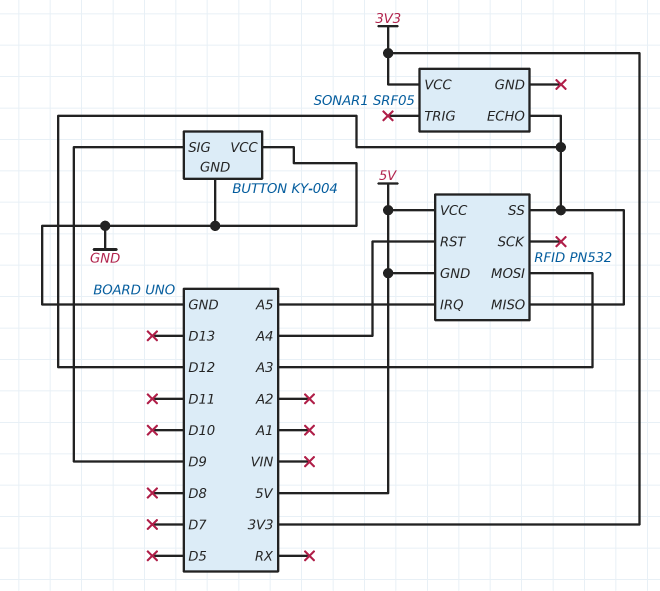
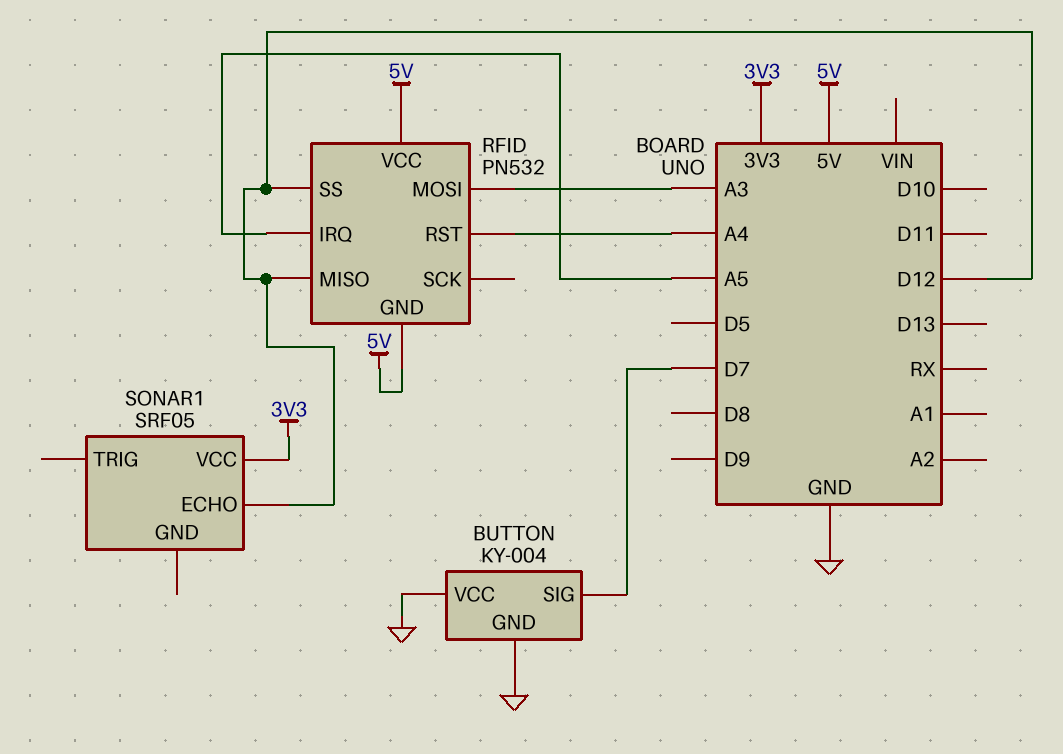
BUTTON pin SIG: D9 -> D7

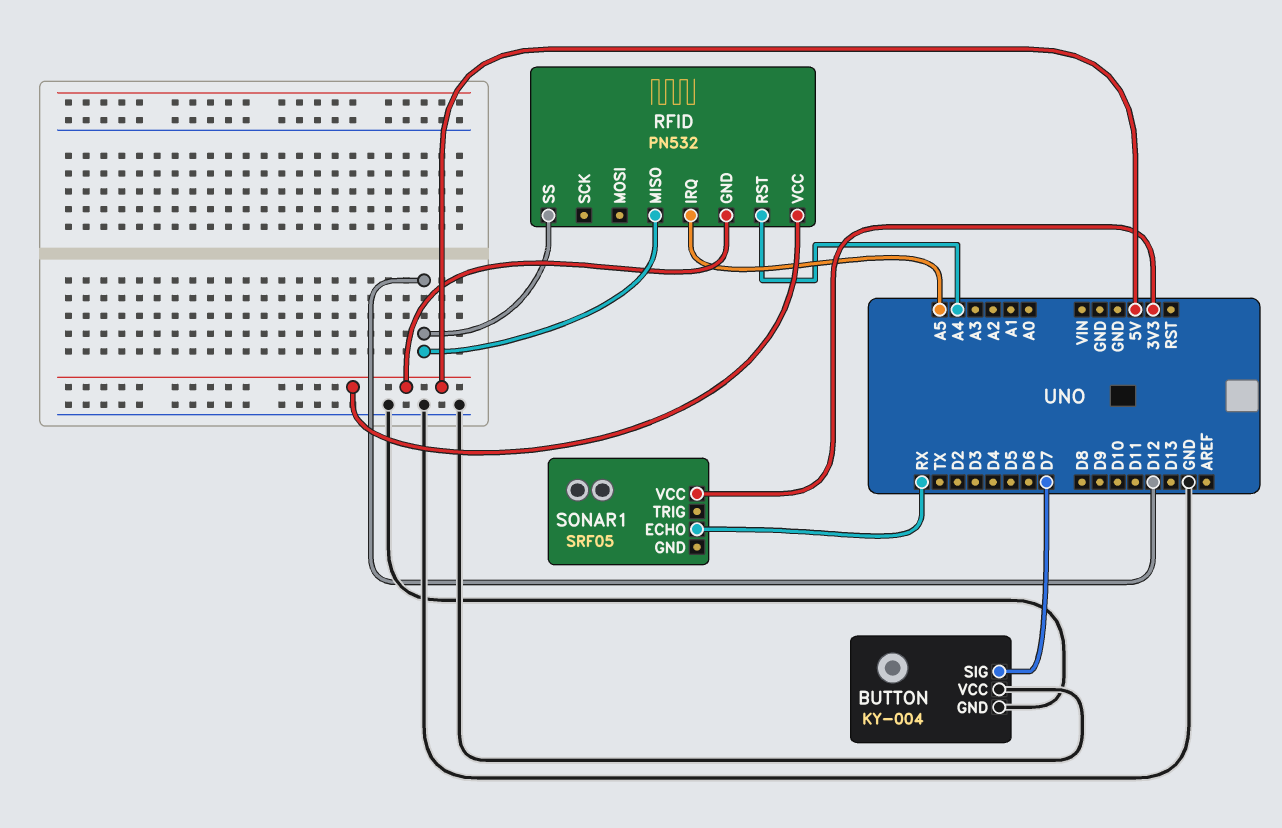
RFID pin MOSI: A3 -> none
SONAR1 pin ECHO: D12 -> RX

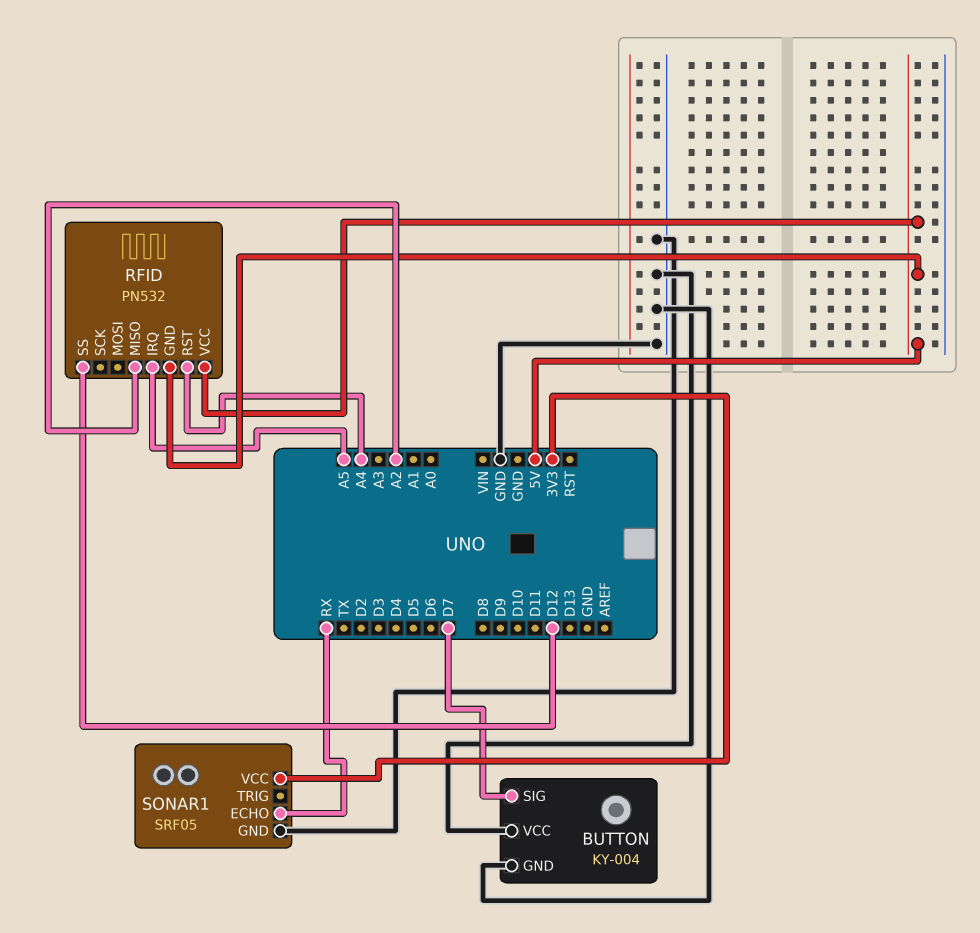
RFID pin MISO: D12 -> A2
SONAR1 pin GND: none -> GND

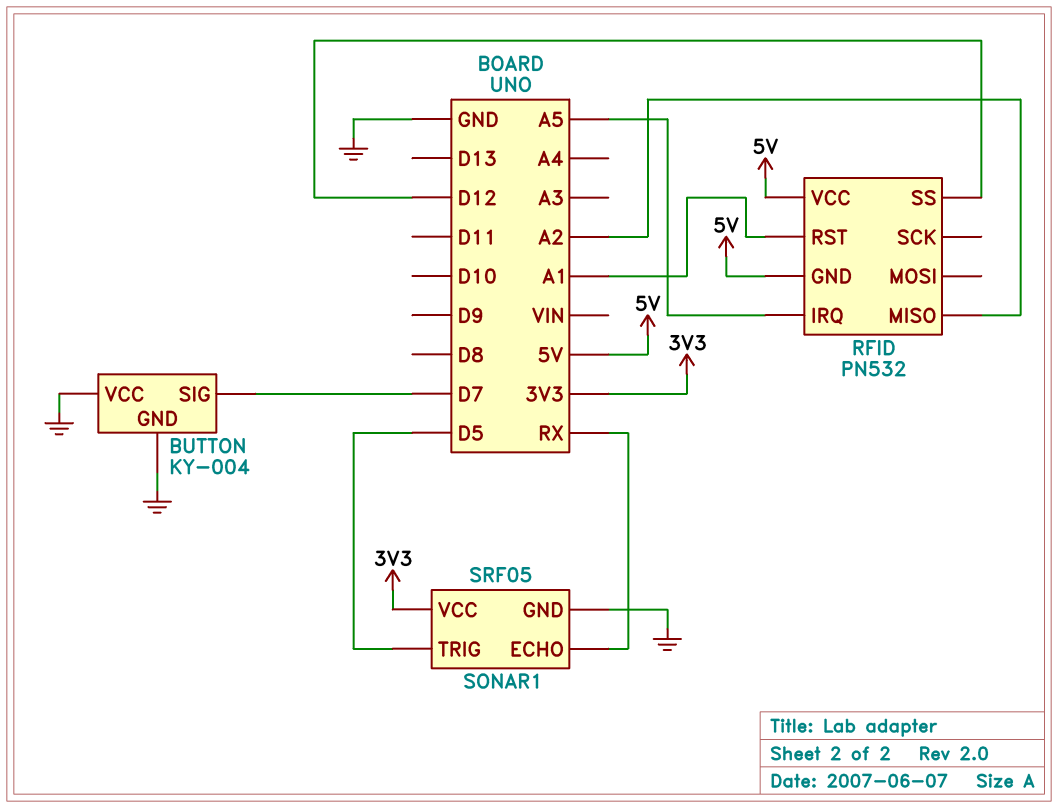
RFID pin RST: A4 -> A1
SONAR1 pin TRIG: none -> D5

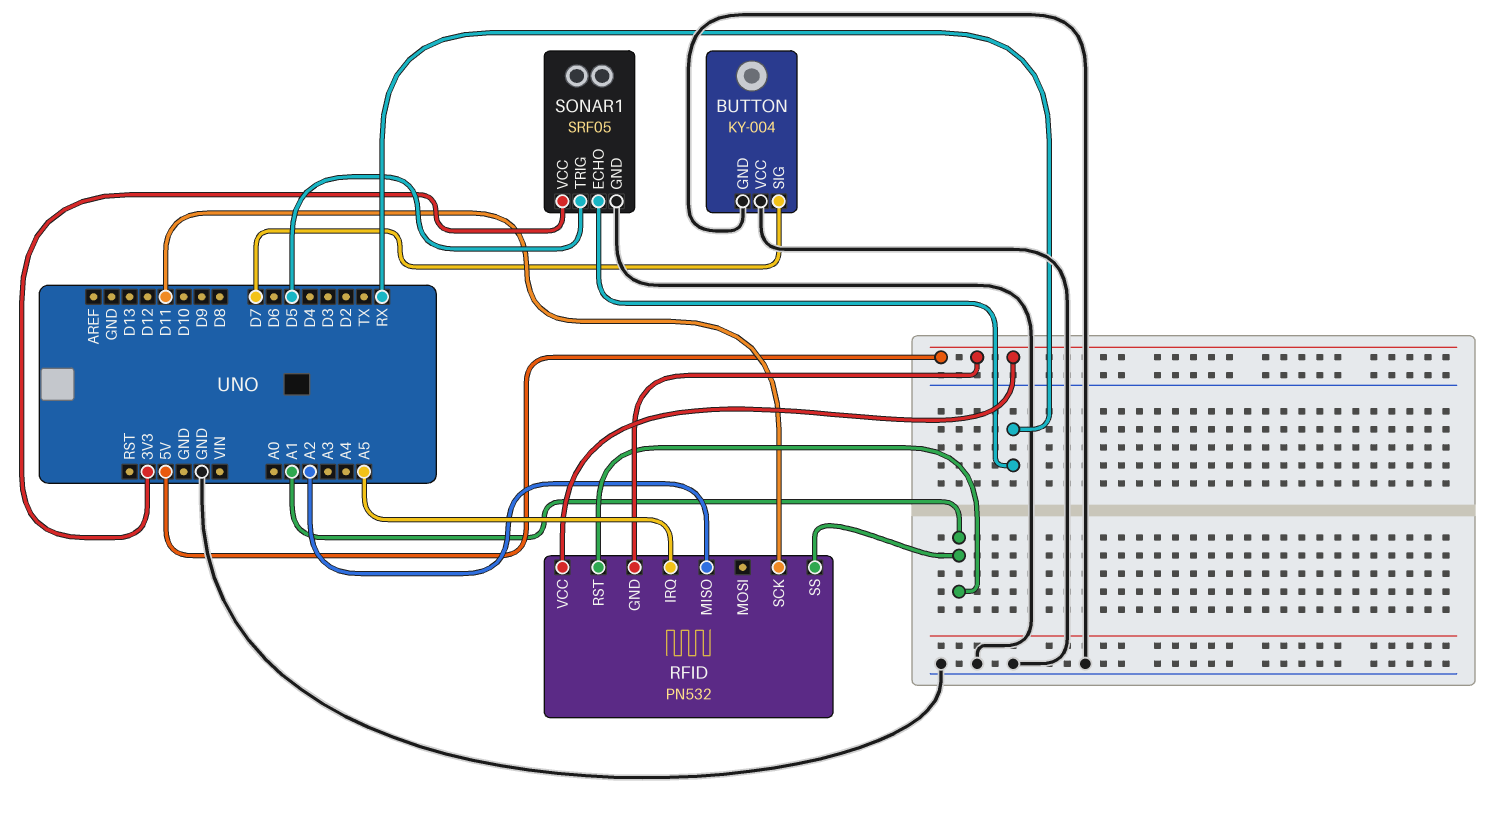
RFID pin SCK: none -> D11
RFID pin SS: D12 -> A1

